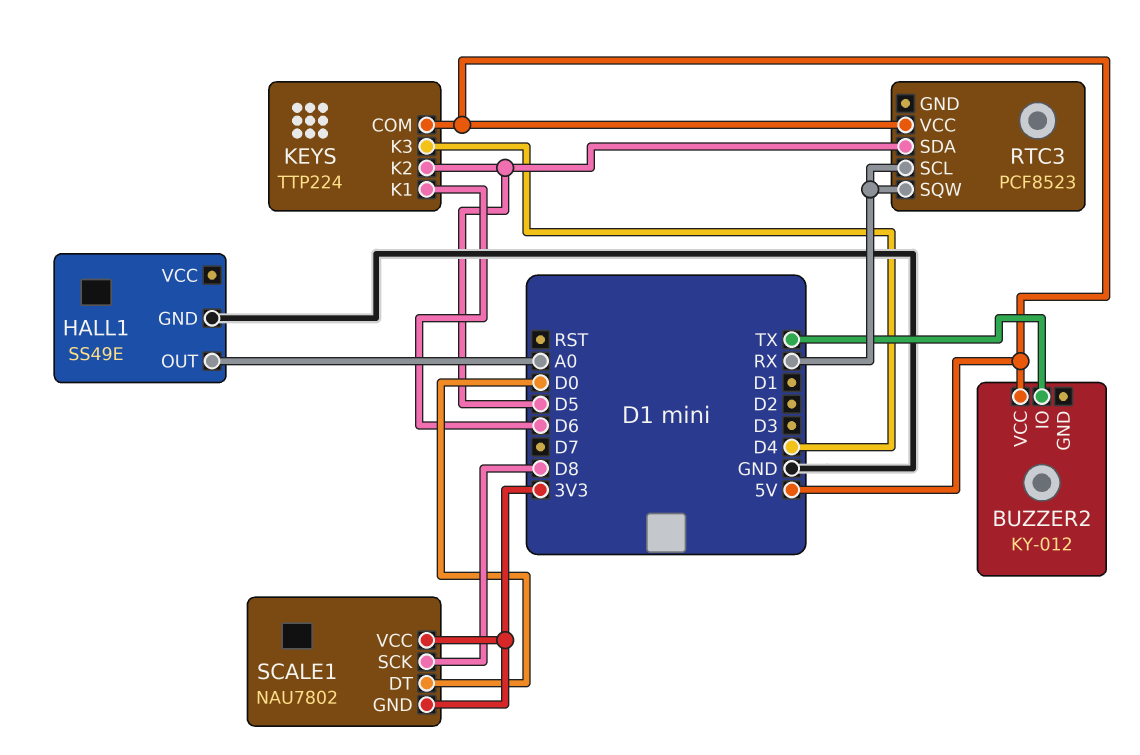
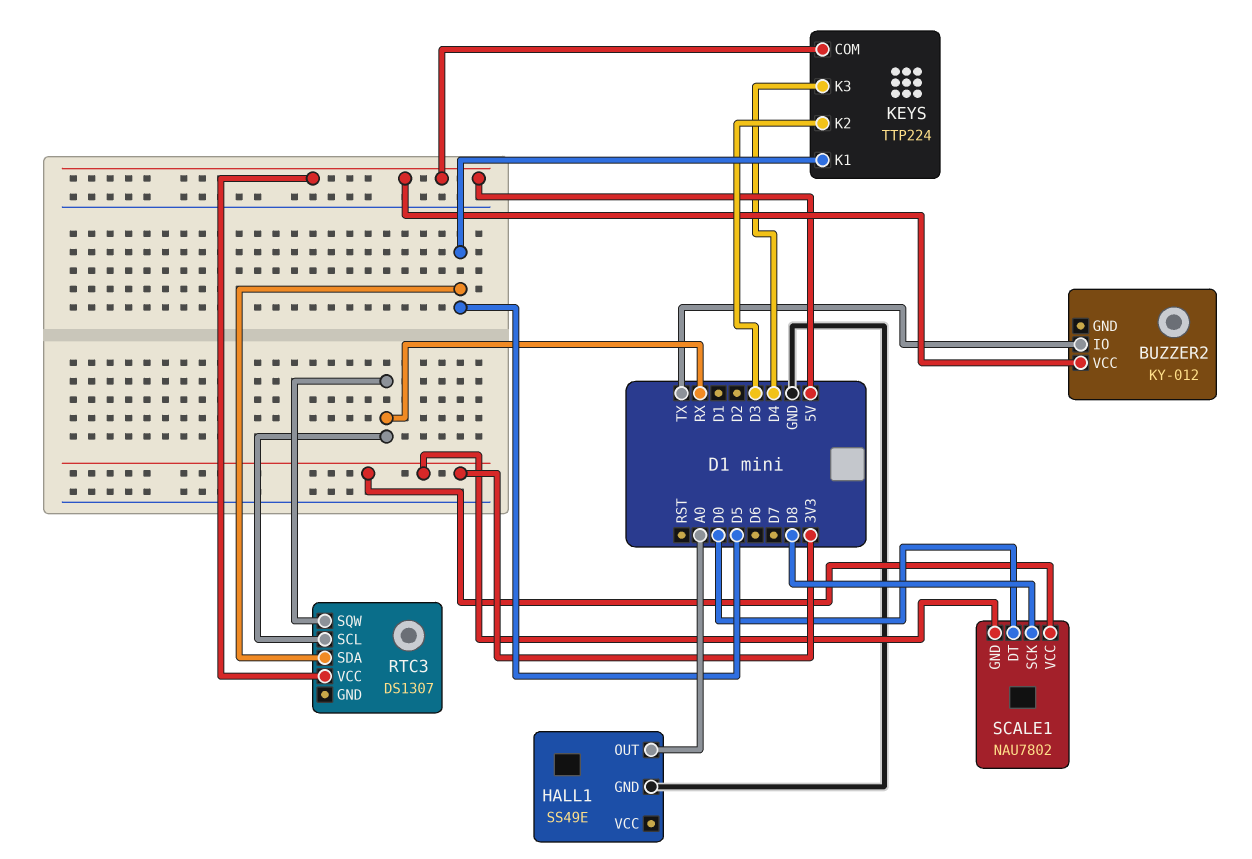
KEYS pin K1: D6 -> D5
KEYS pin K2: D5 -> D3
RTC3: PCF8523 -> DS1307

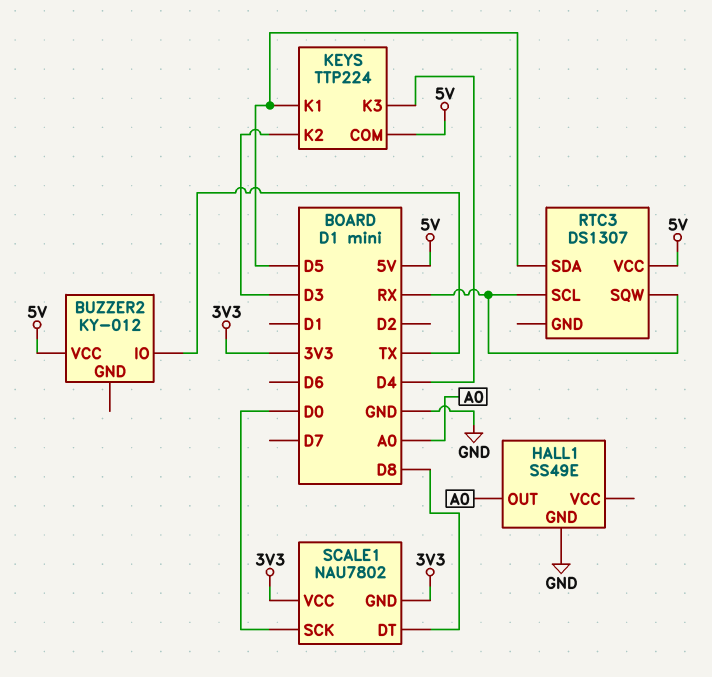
SCALE1 pin DT: D0 -> D8
SCALE1 pin SCK: D8 -> D0

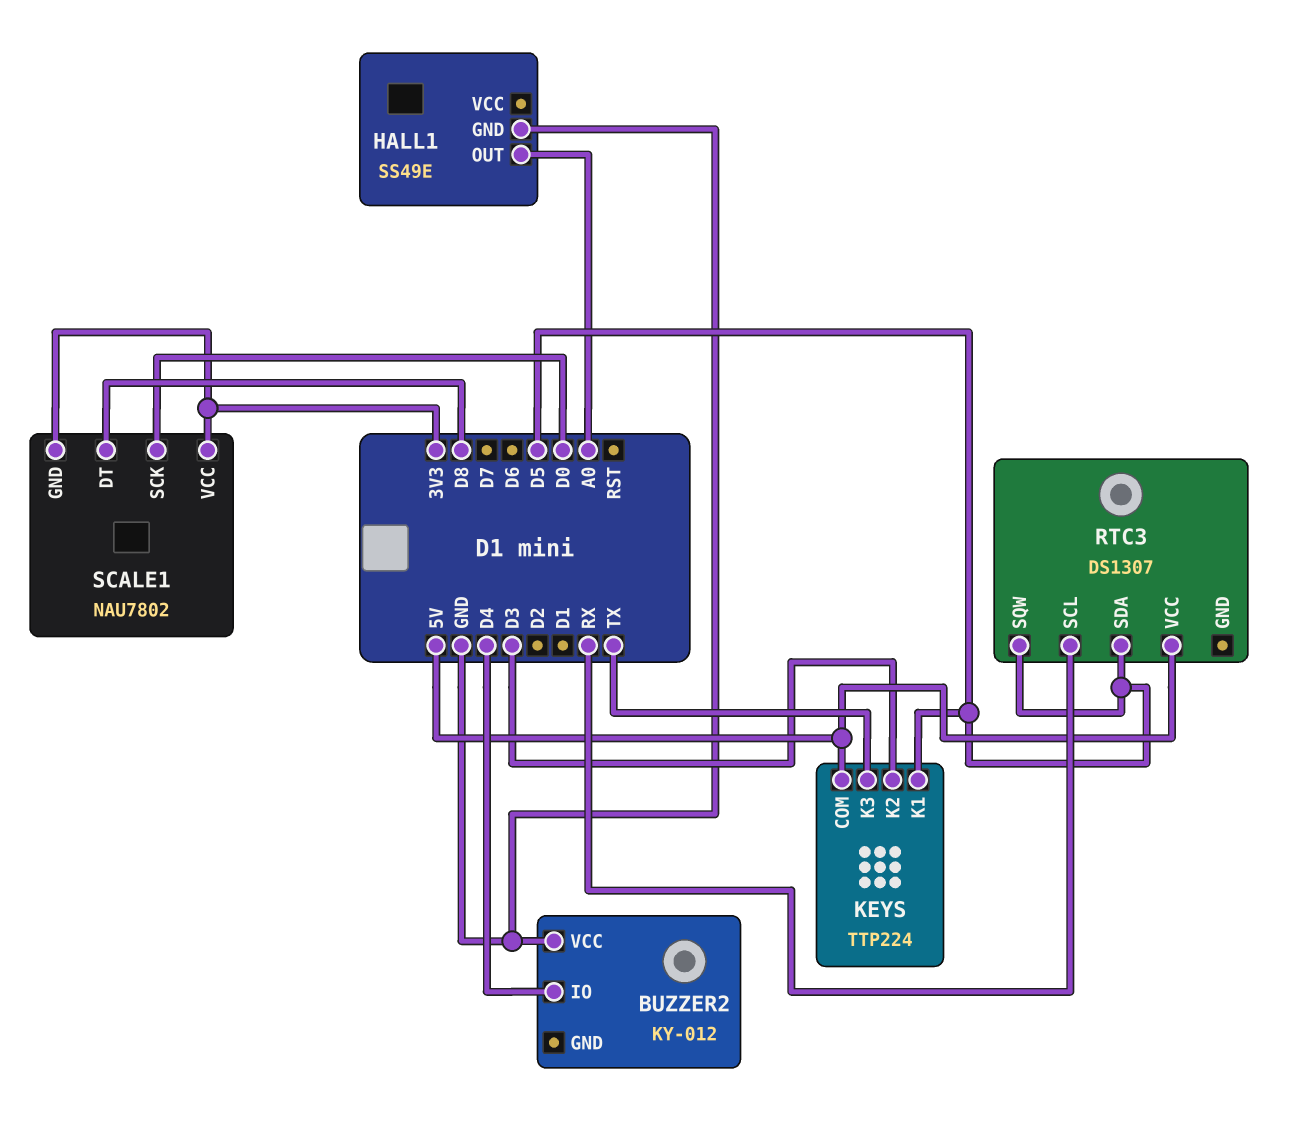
BUZZER2 pin IO: TX -> D4
BUZZER2 pin VCC: 5V -> GND
KEYS pin K3: D4 -> TX
RTC3 pin SQW: RX -> D5

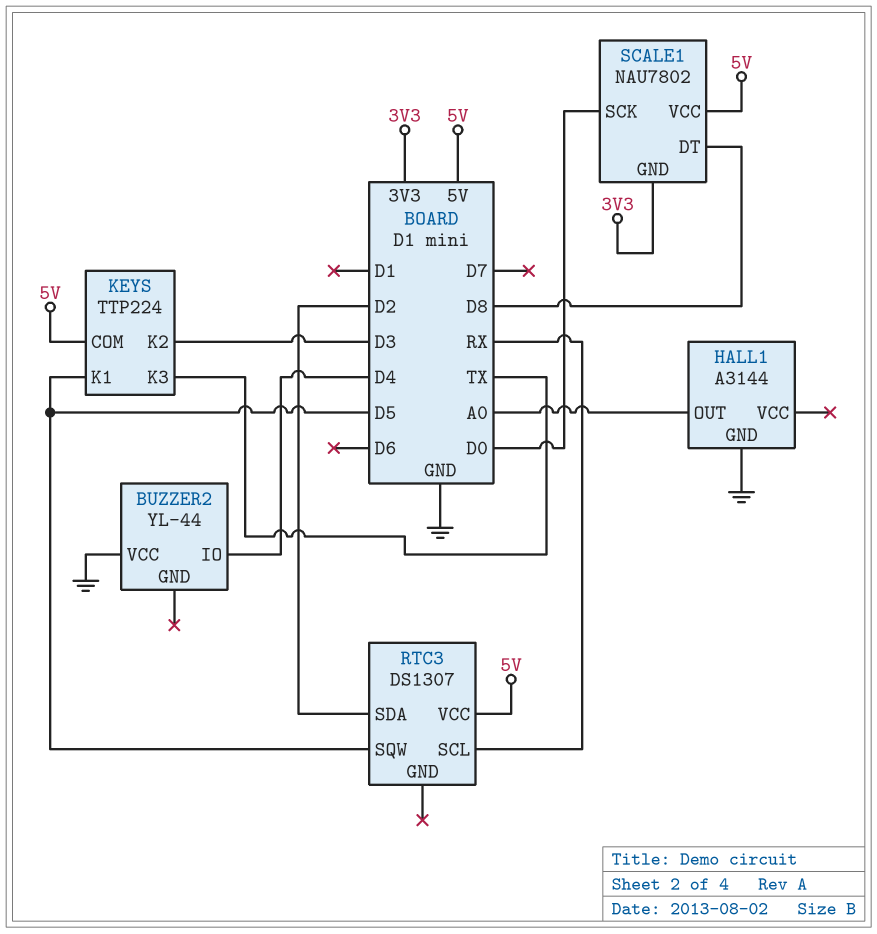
BUZZER2: KY-012 -> YL-44
HALL1: SS49E -> A3144
RTC3 pin SDA: D5 -> D2
SCALE1 pin VCC: 3V3 -> 5V

